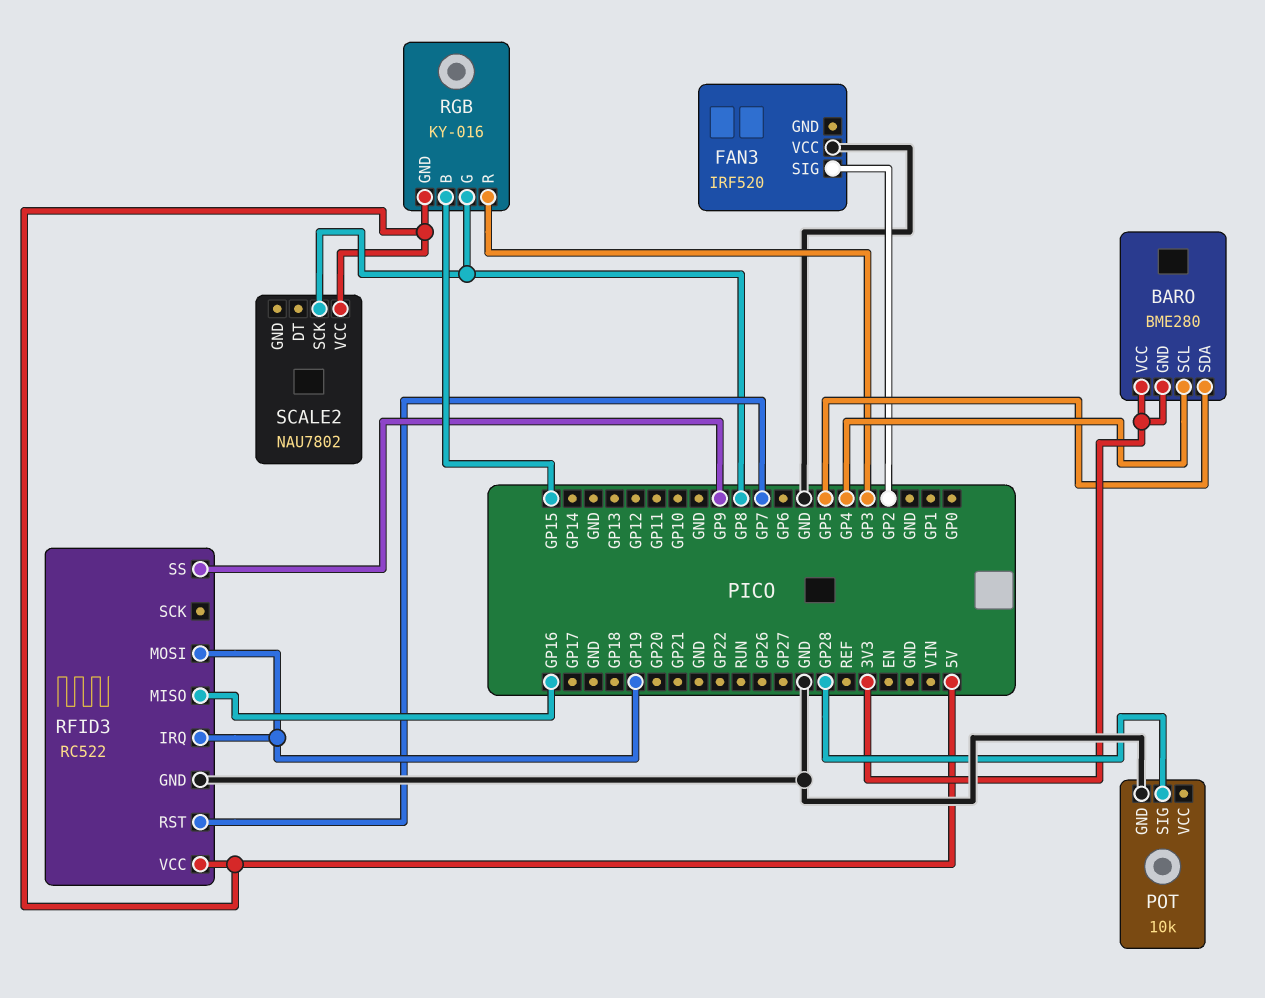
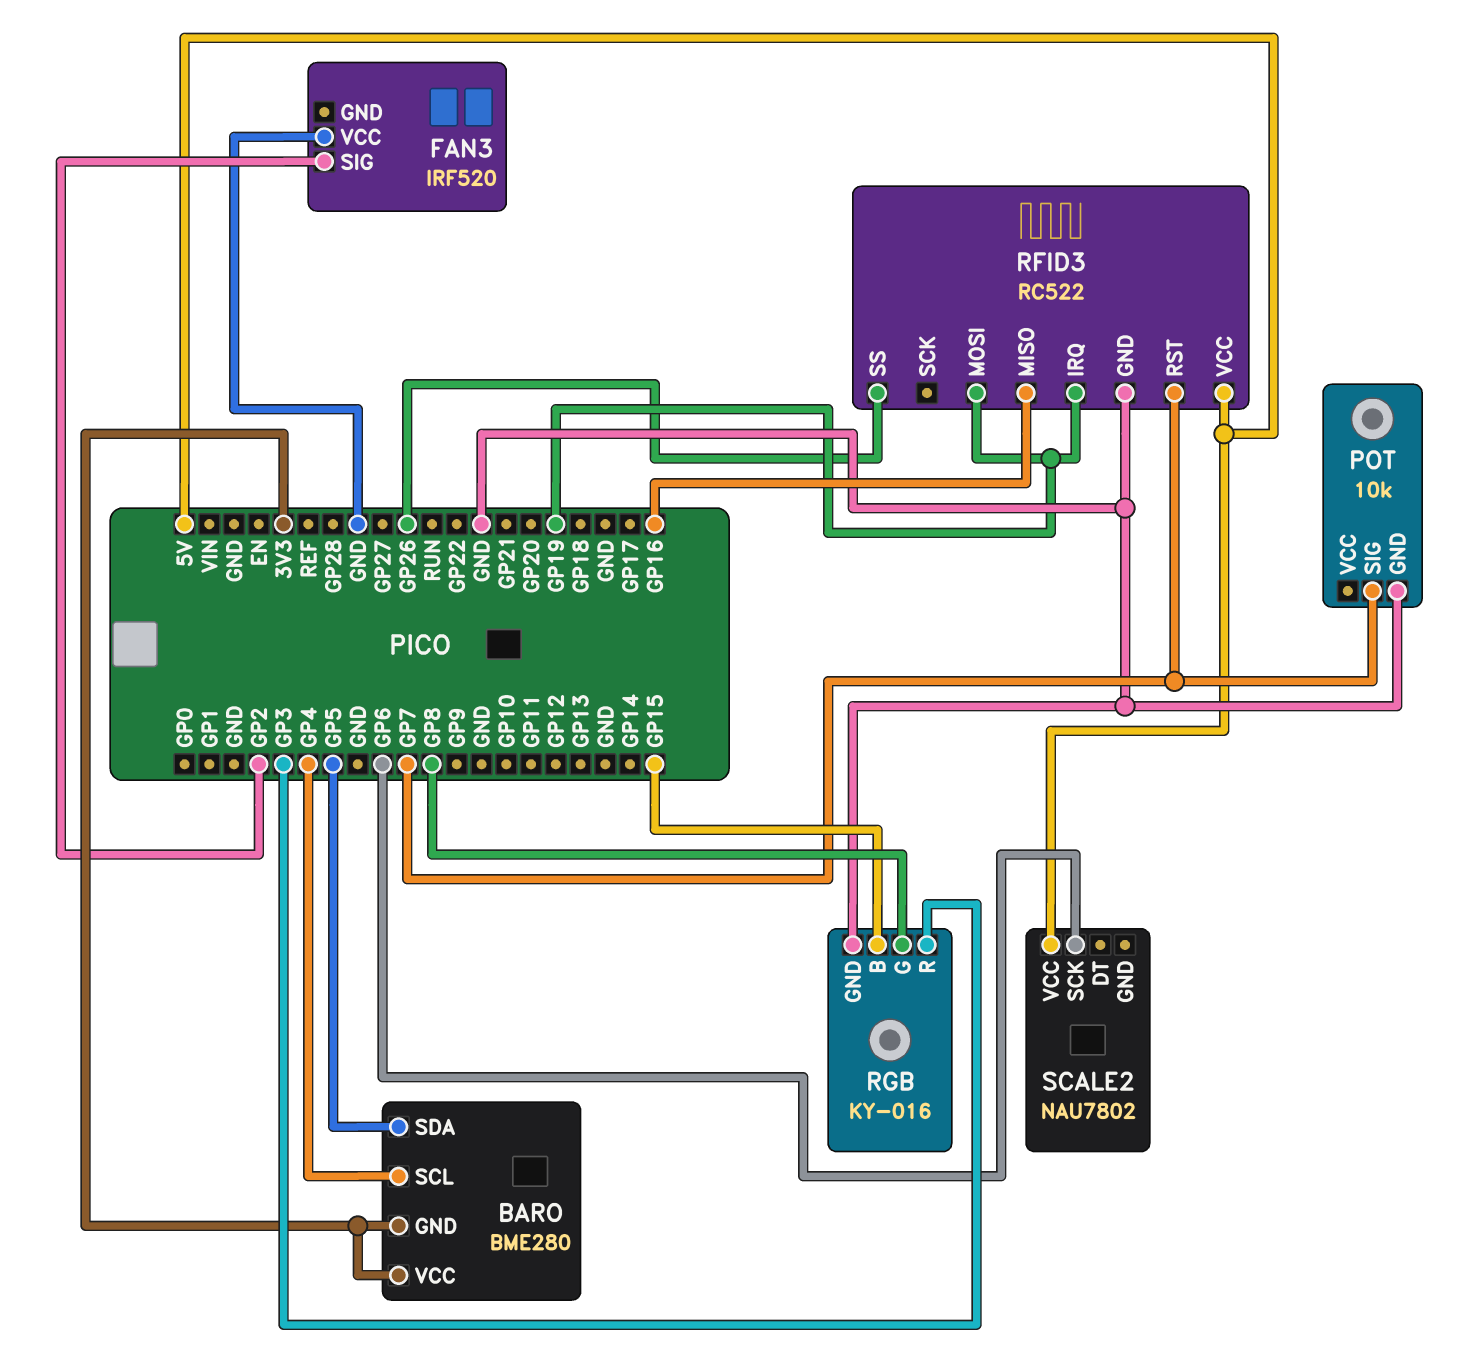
POT pin SIG: GP28 -> GP7
RFID3 pin SS: GP9 -> GP26
RGB pin GND: 5V -> GND
SCALE2 pin SCK: GP8 -> GP6

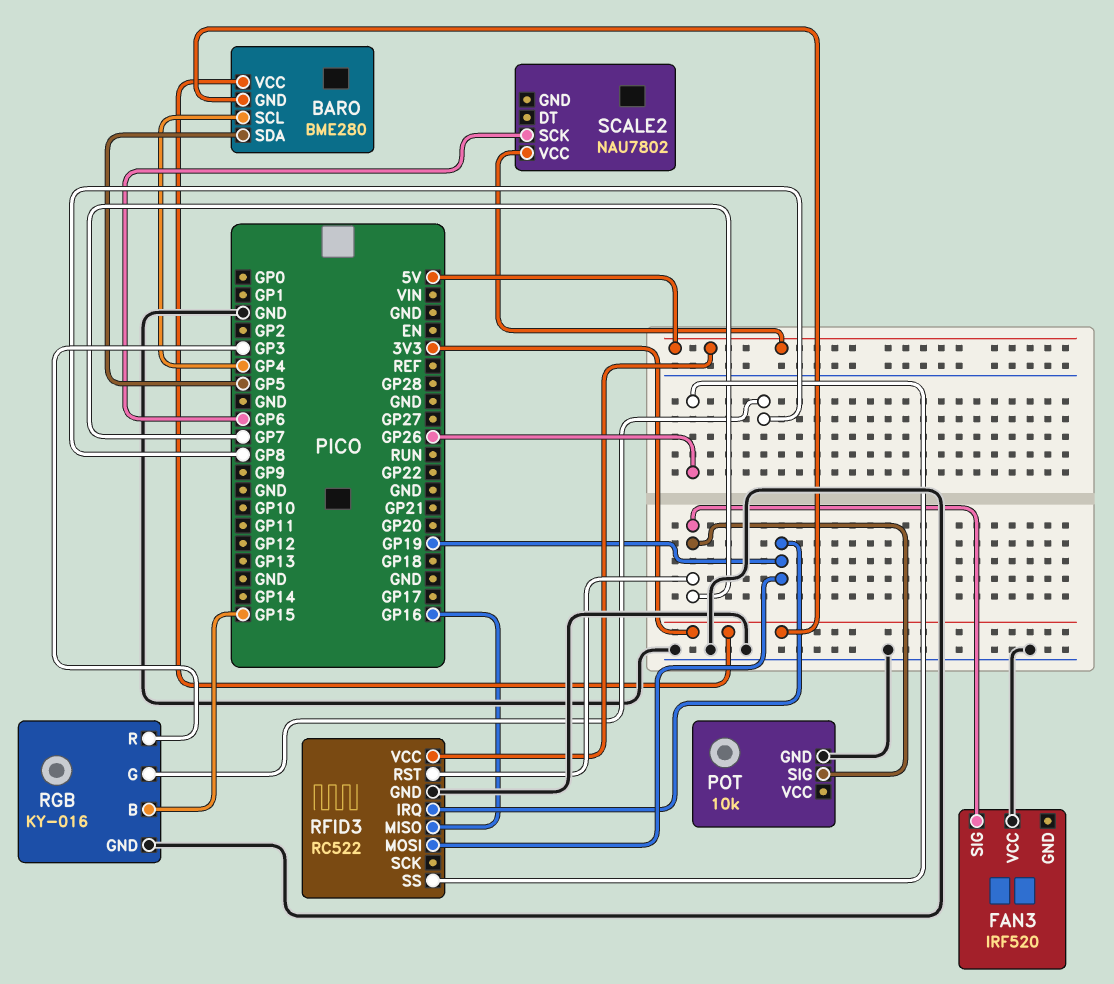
FAN3 pin SIG: GP2 -> GP7

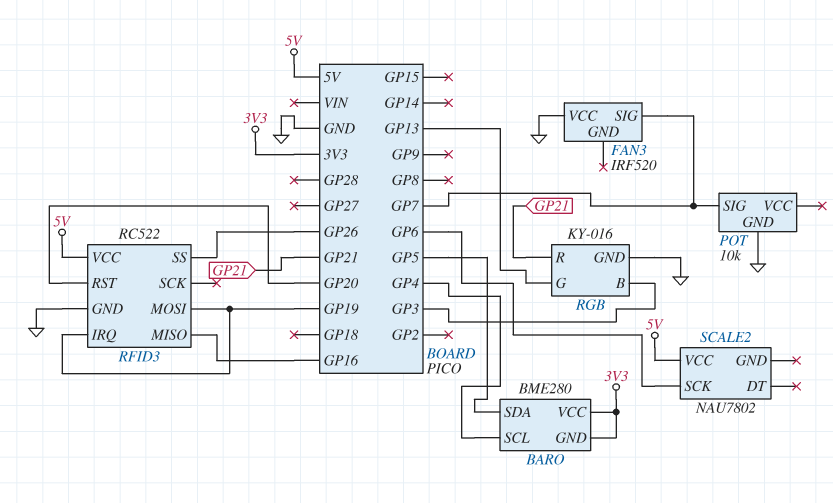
RFID3 pin RST: GP7 -> GP20
RGB pin B: GP15 -> GP3
RGB pin G: GP8 -> GP13
RGB pin R: GP3 -> GP21

